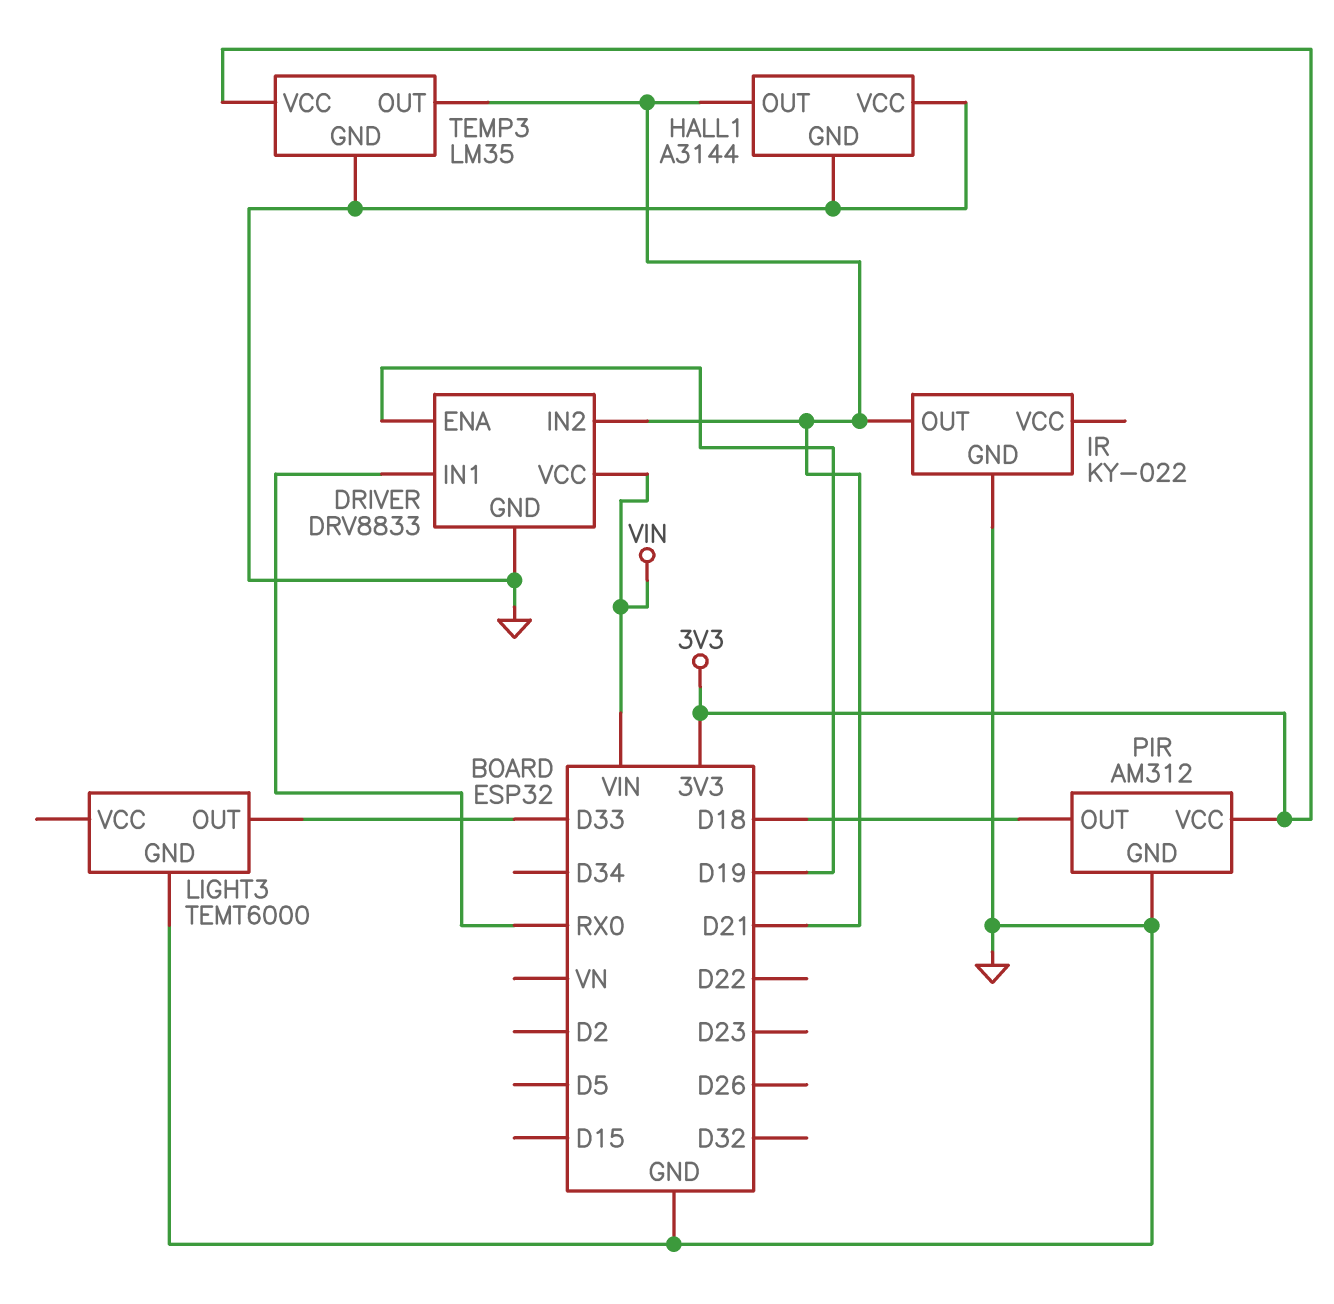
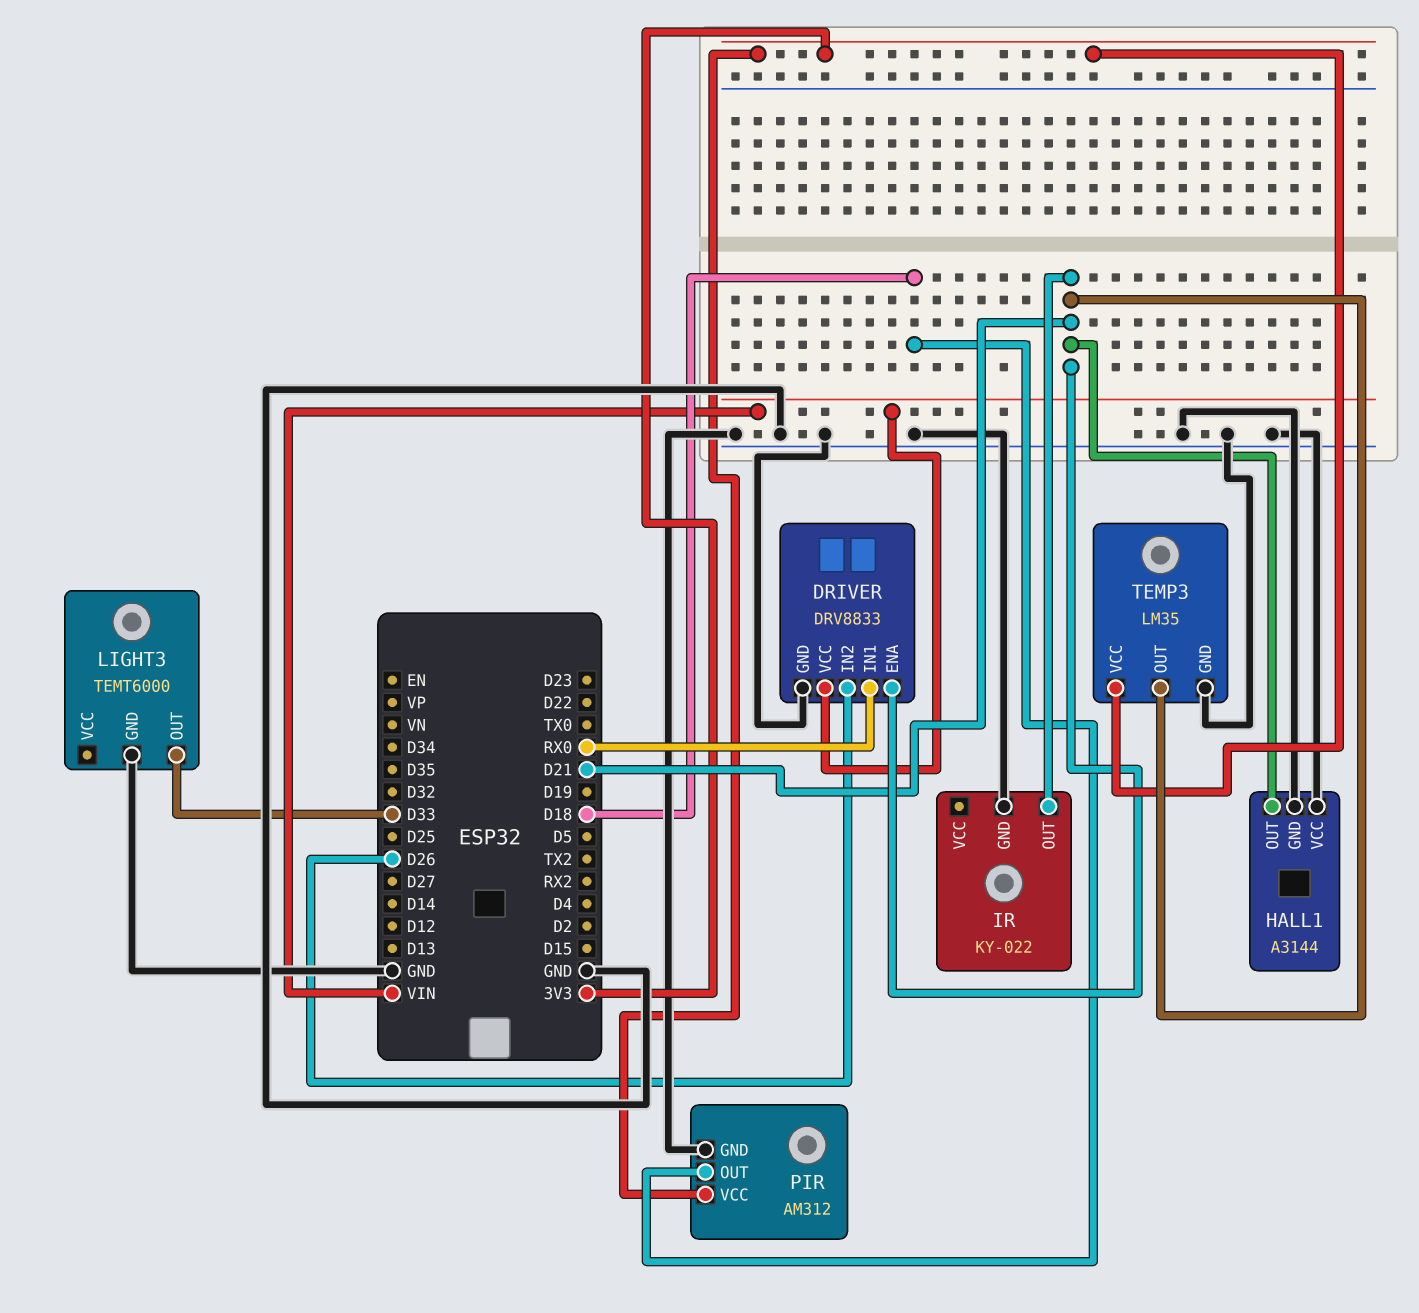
DRIVER pin ENA: D19 -> D21
DRIVER pin IN2: D21 -> D26

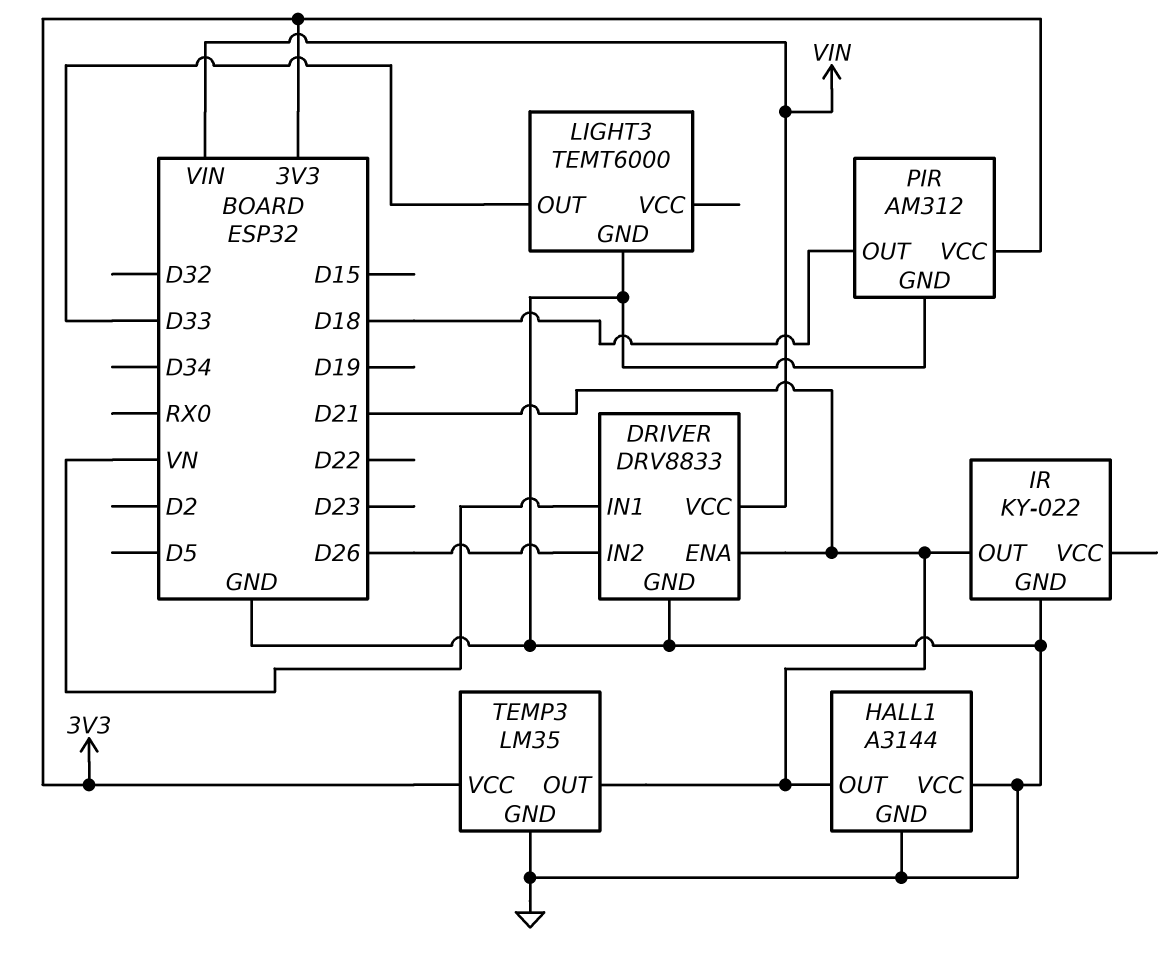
DRIVER pin IN1: RX0 -> VN

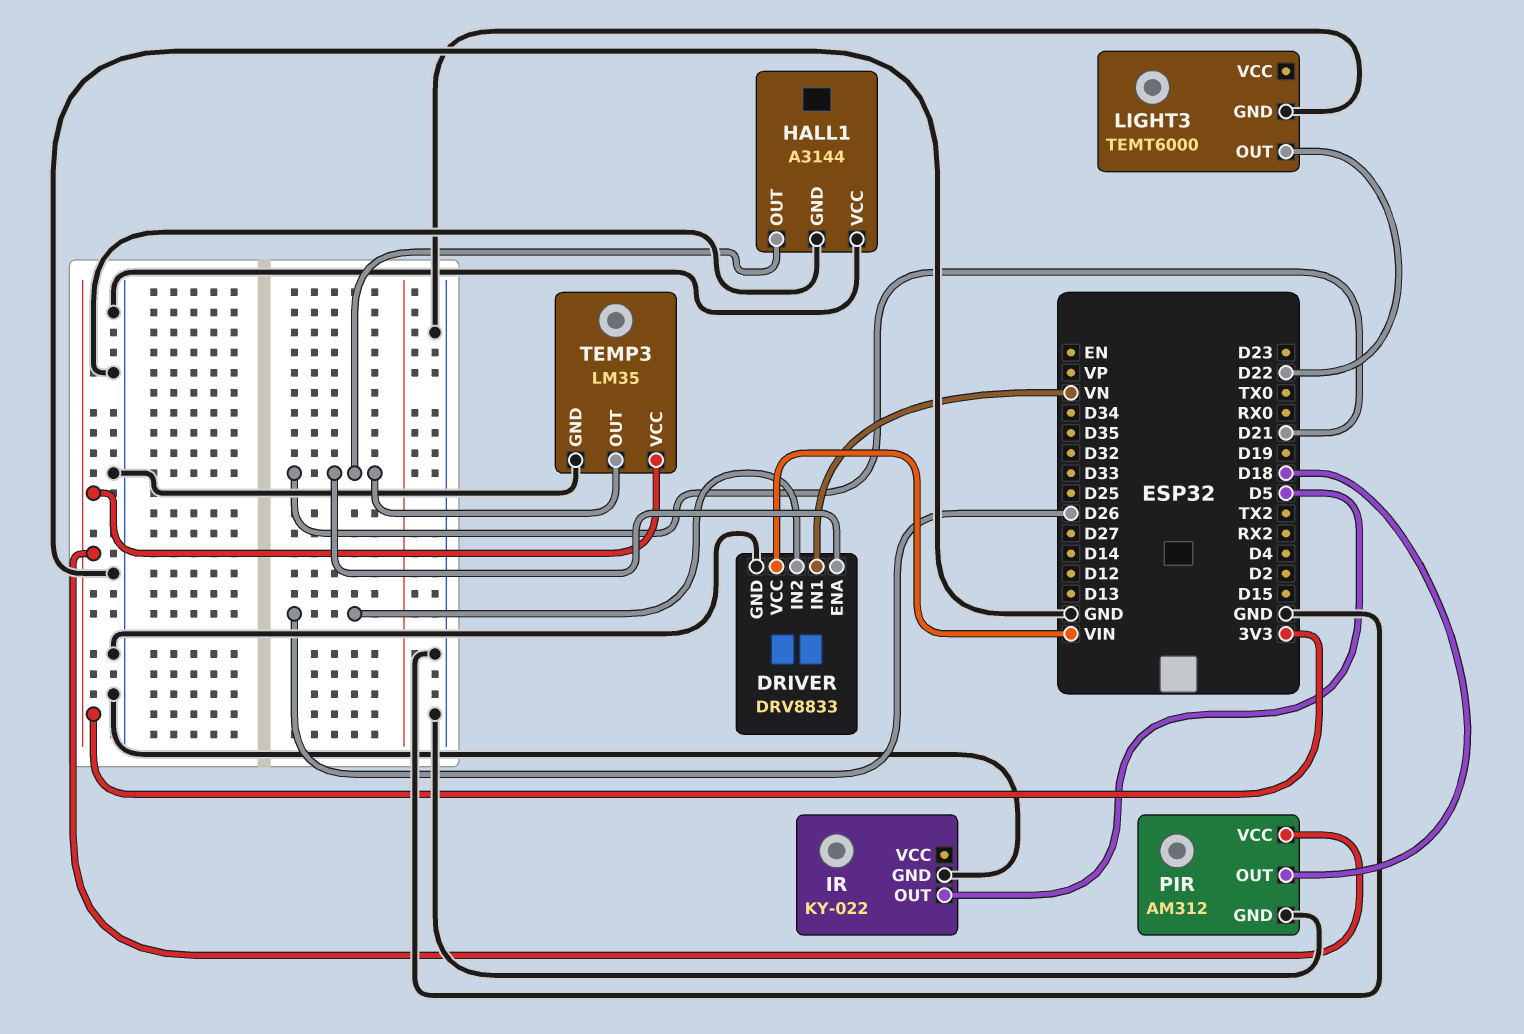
IR pin OUT: D21 -> D5
LIGHT3 pin OUT: D33 -> D22

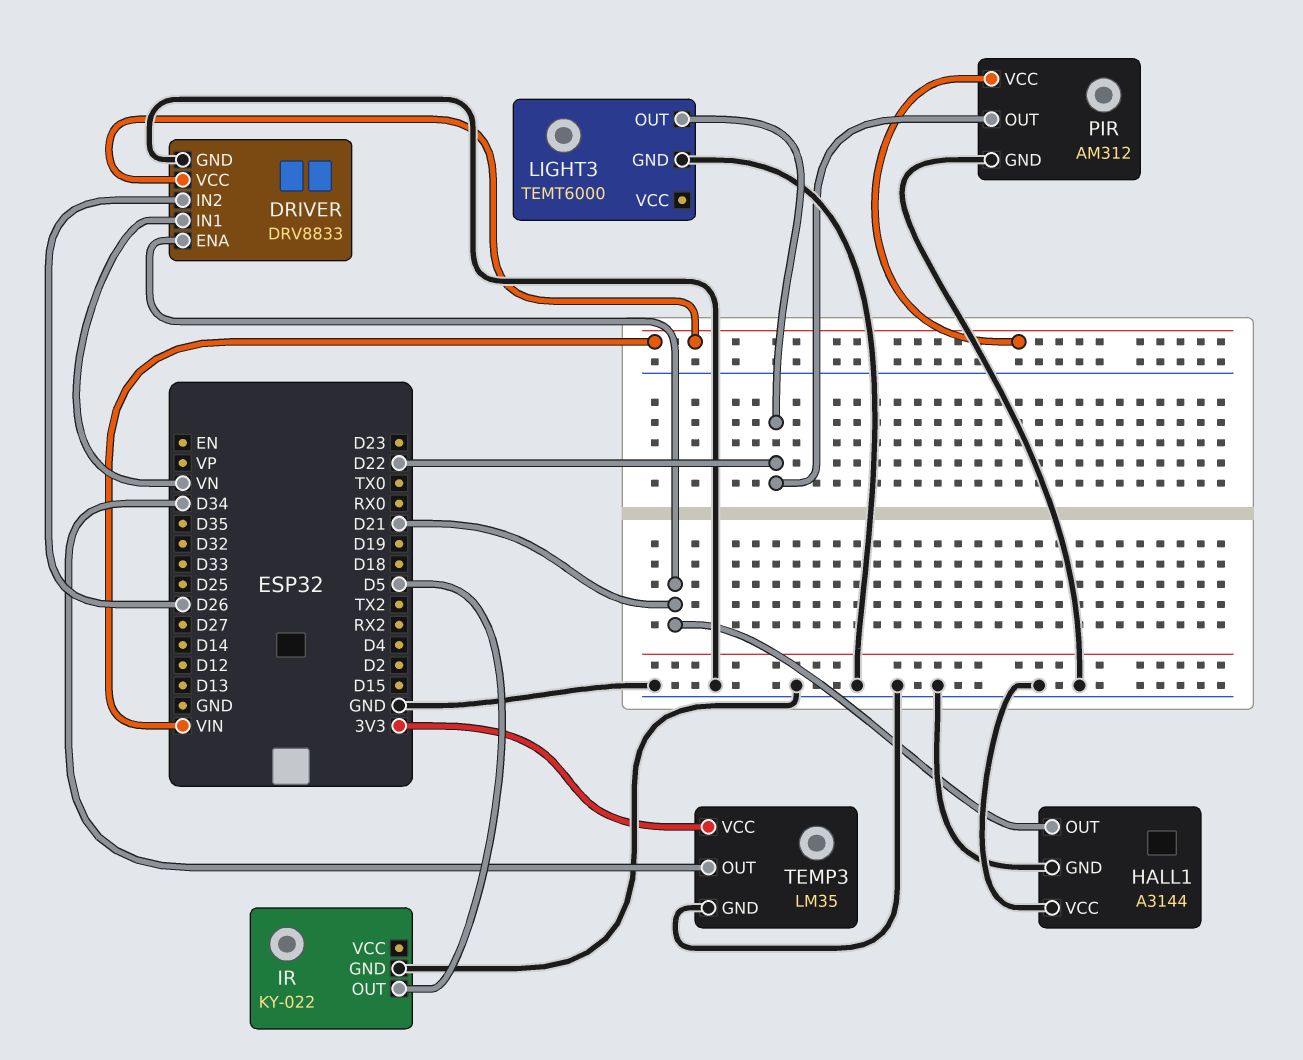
PIR pin OUT: D18 -> D22
PIR pin VCC: 3V3 -> VIN
TEMP3 pin OUT: D21 -> D34

